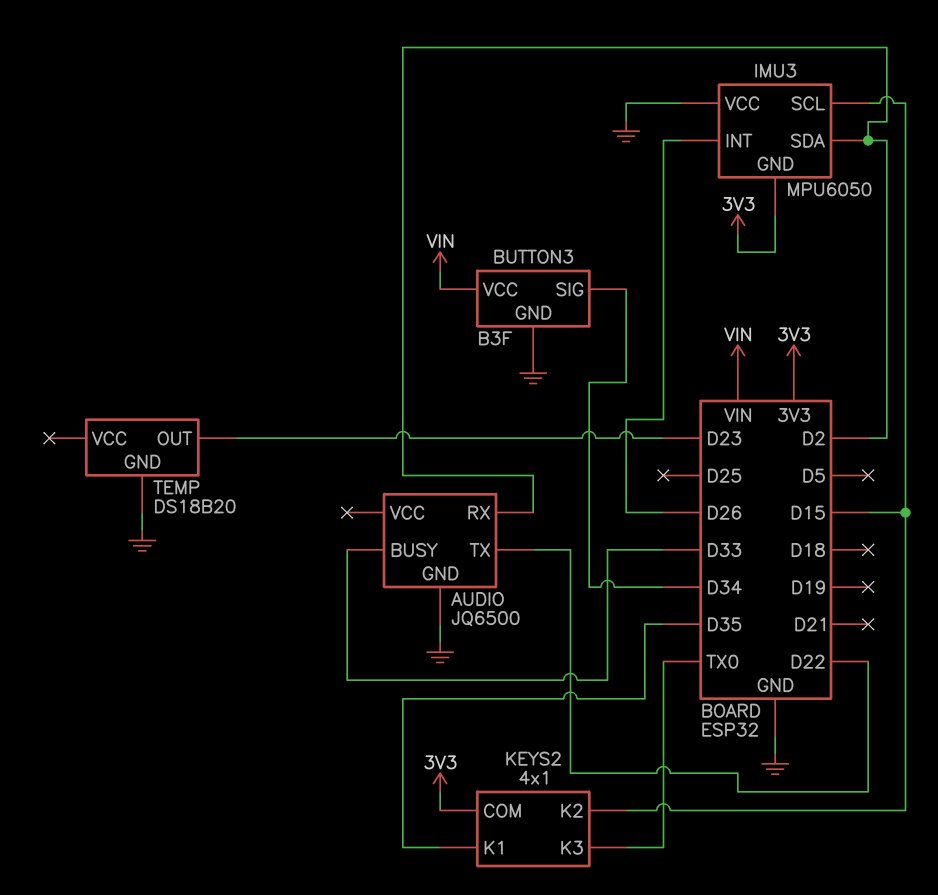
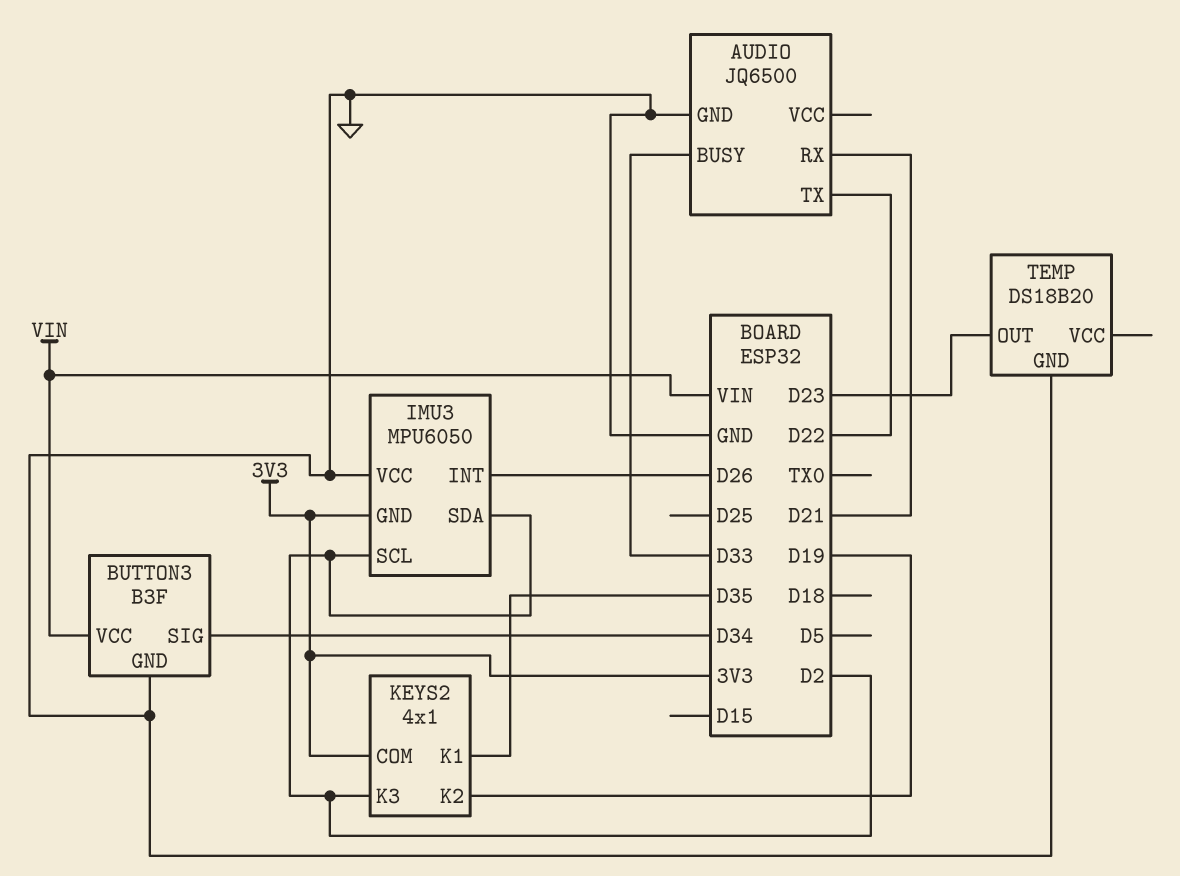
AUDIO pin RX: D2 -> D21
IMU3 pin SCL: D15 -> D2
KEYS2 pin K2: D15 -> D19
KEYS2 pin K3: TX0 -> D2

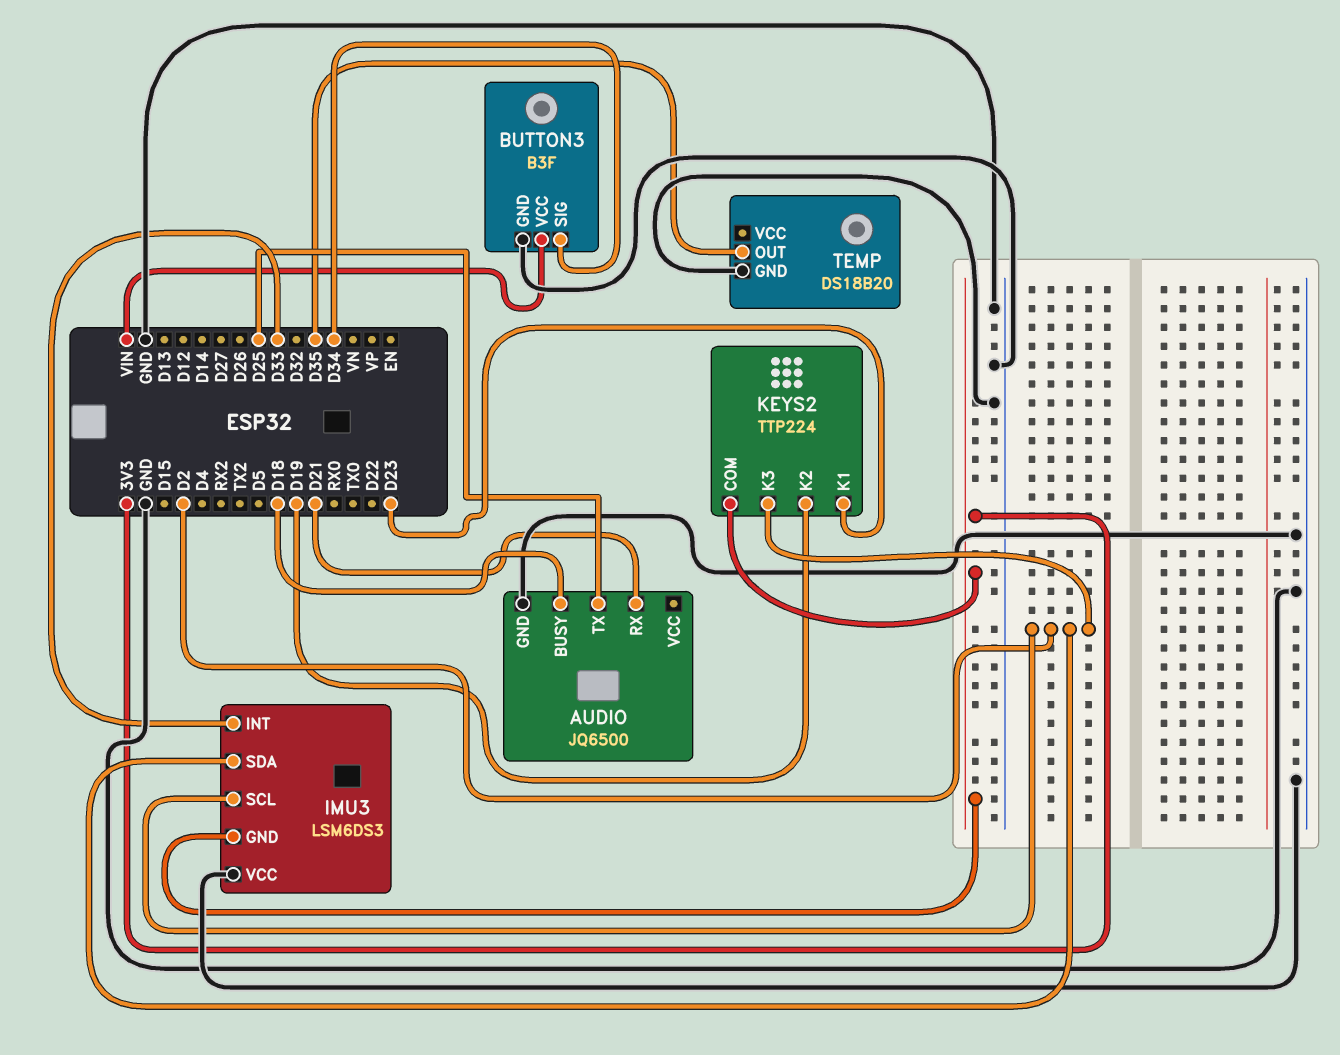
AUDIO pin BUSY: D33 -> D18
AUDIO pin TX: D22 -> D25
IMU3: MPU6050 -> LSM6DS3
IMU3 pin INT: D26 -> D33
KEYS2: 4x1 -> TTP224
KEYS2 pin K1: D35 -> D23
TEMP pin OUT: D23 -> D35

